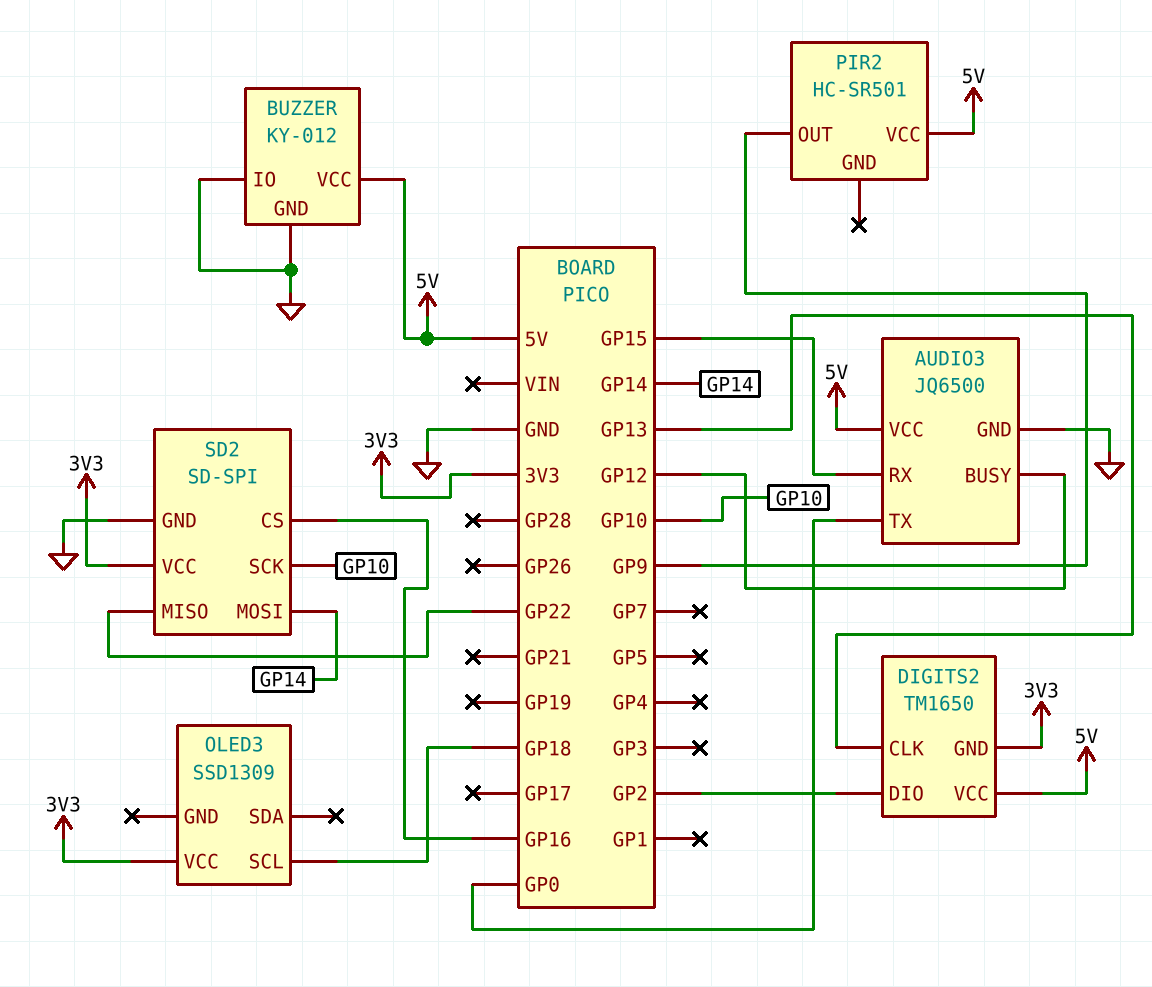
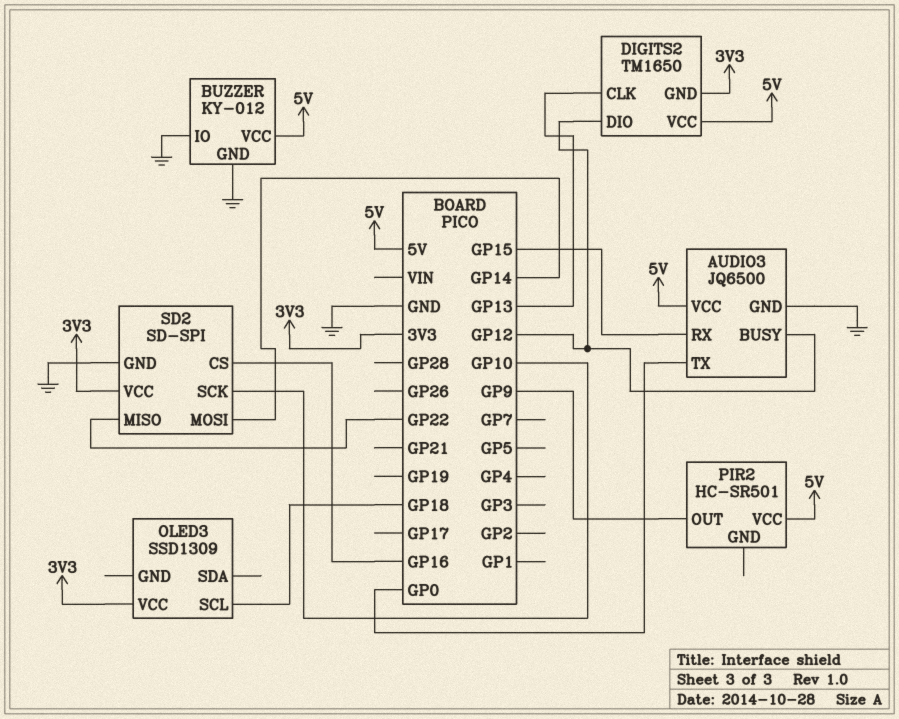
DIGITS2 pin DIO: GP2 -> GP12

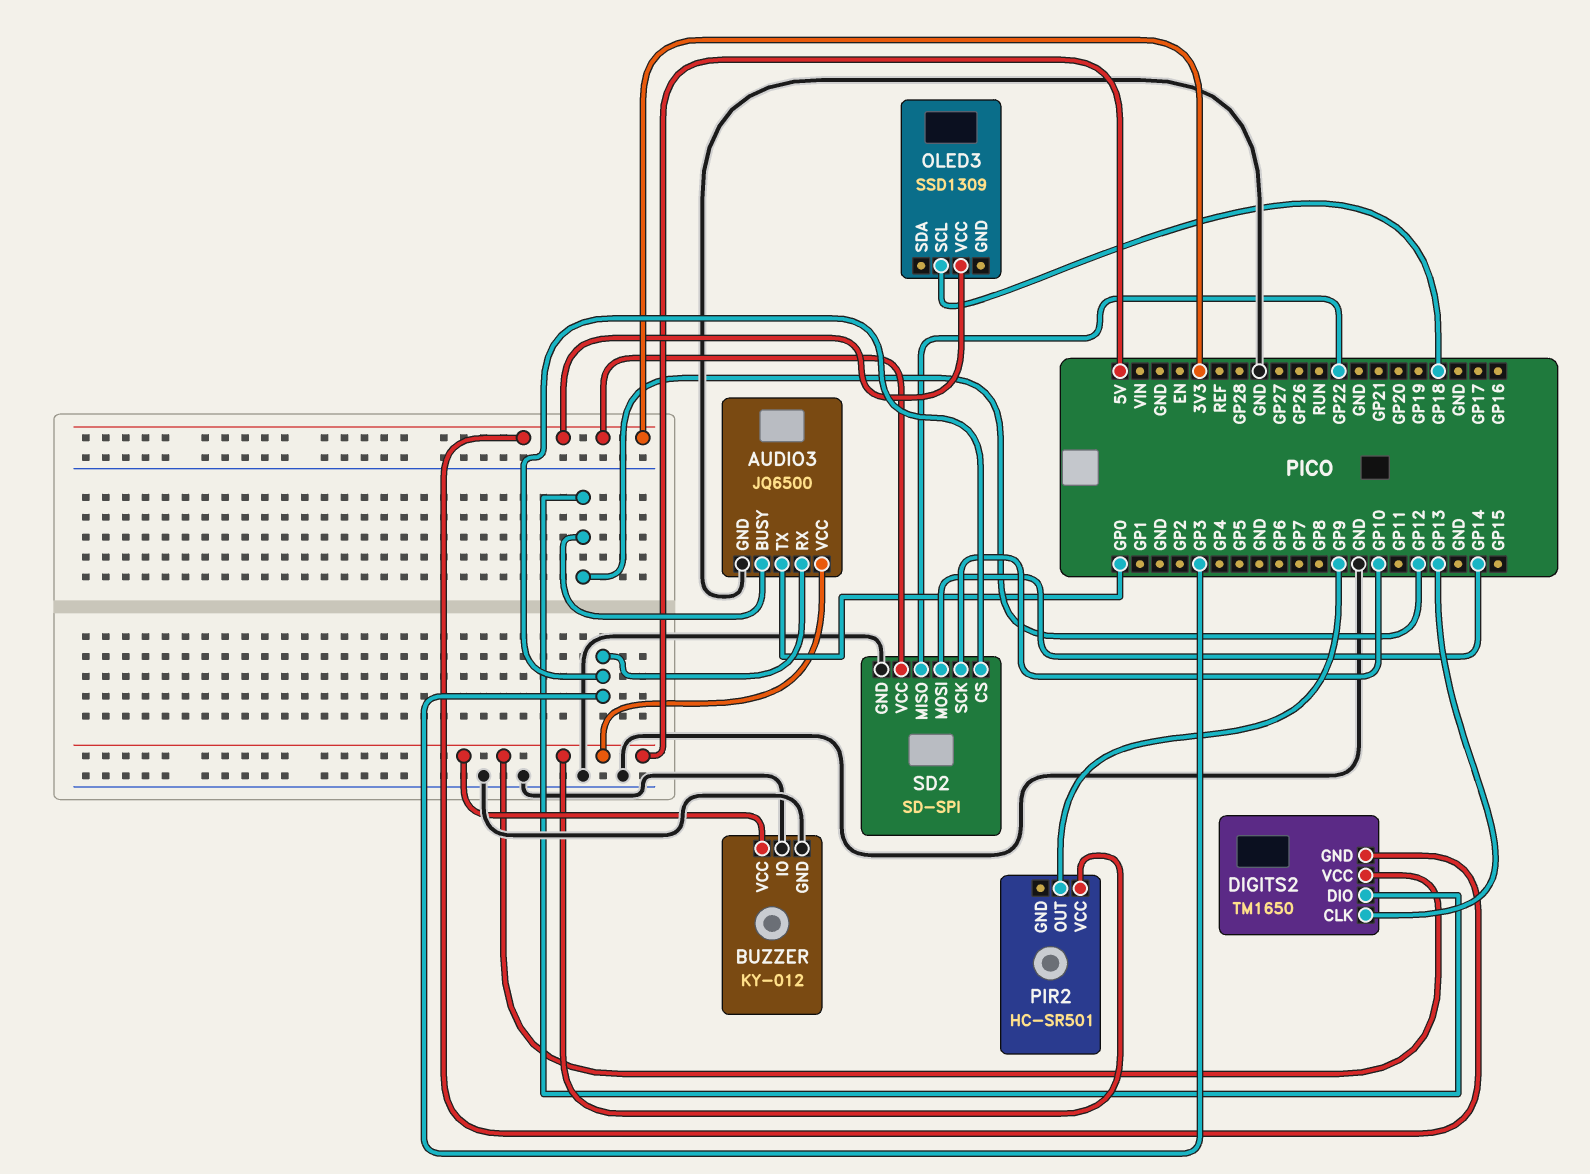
AUDIO3 pin RX: GP15 -> GP3
SD2 pin CS: GP16 -> GP3

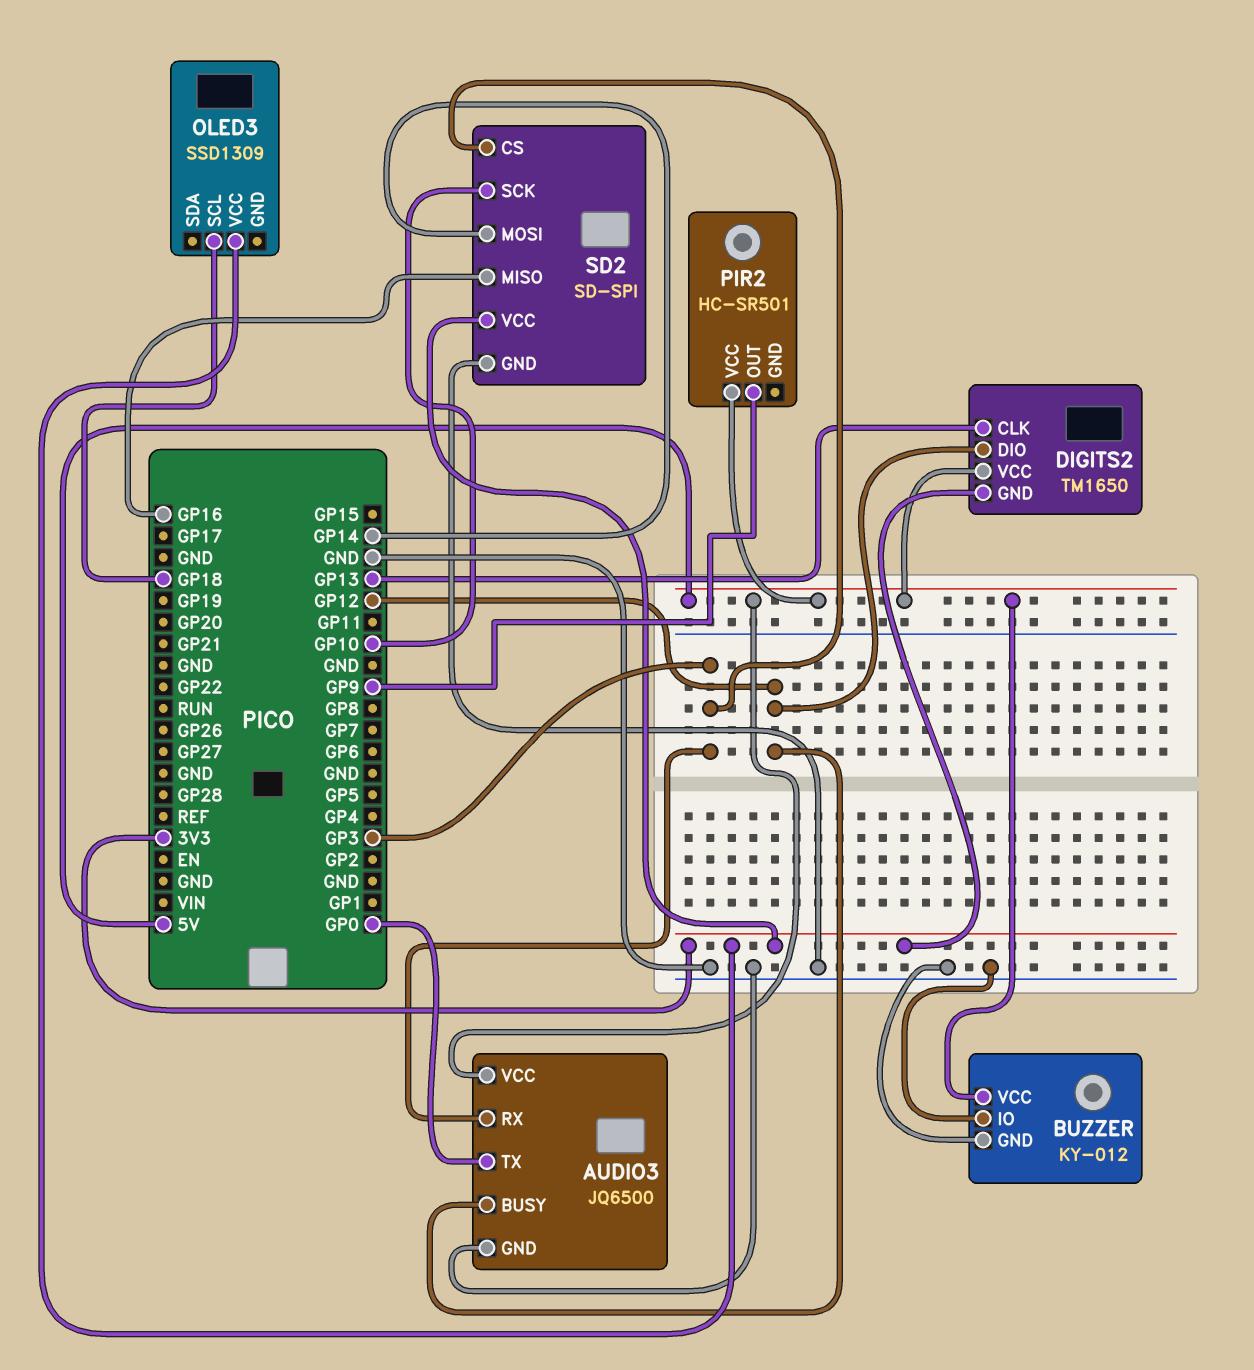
SD2 pin MISO: GP22 -> GP16

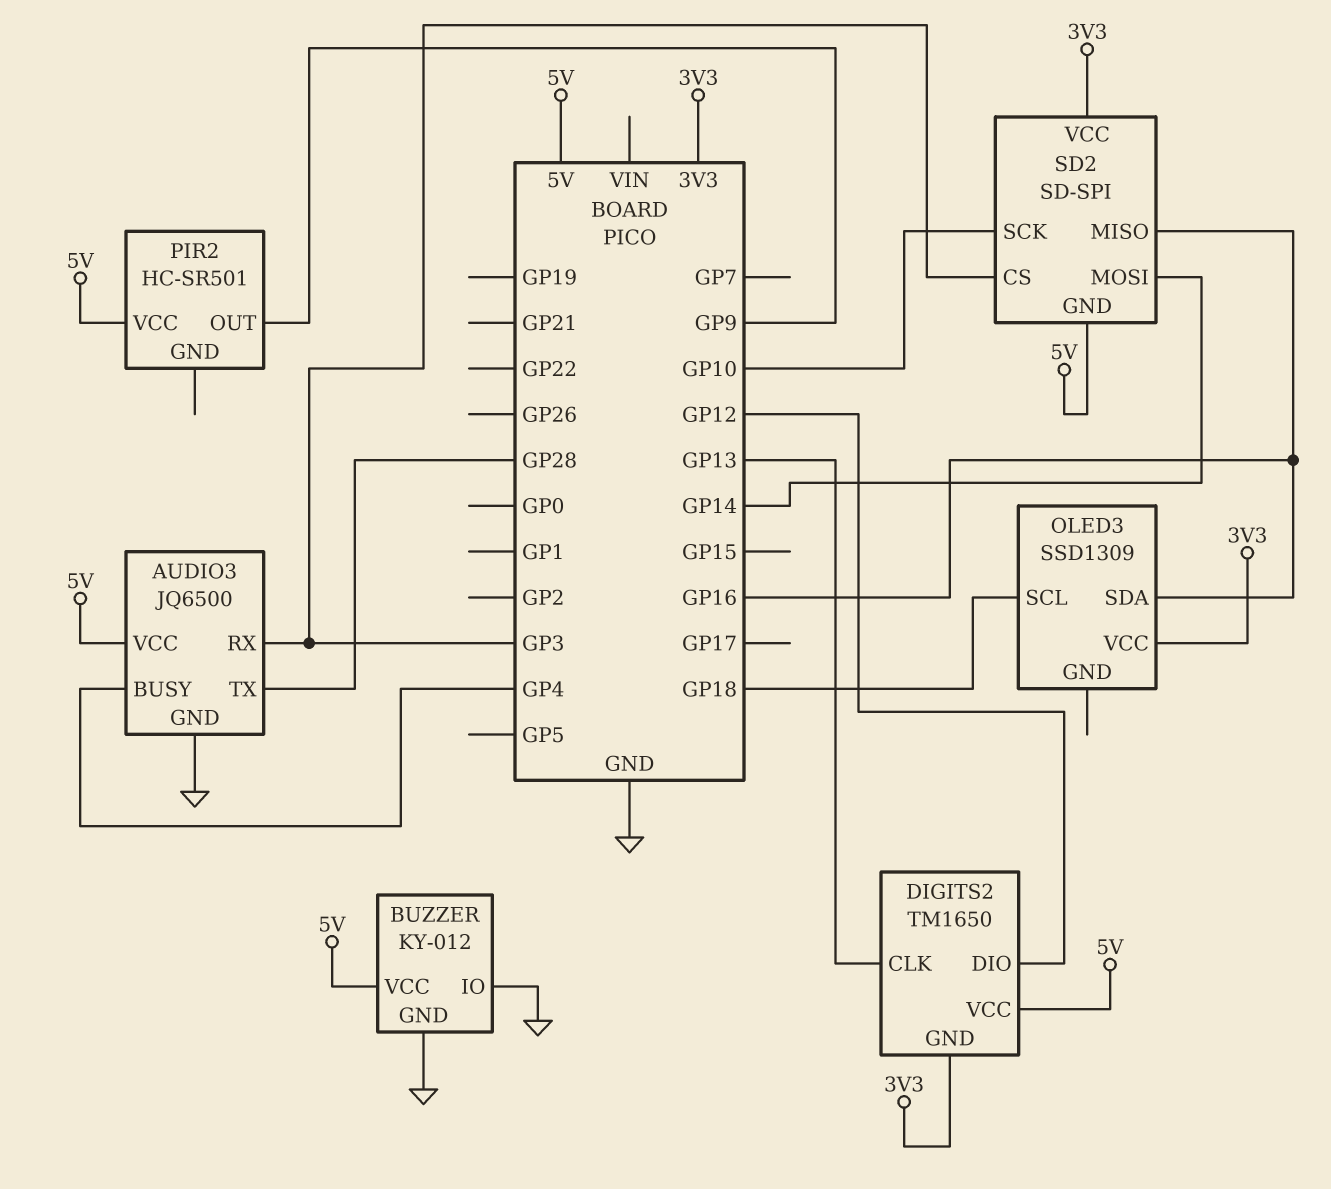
AUDIO3 pin BUSY: GP12 -> GP4
AUDIO3 pin TX: GP0 -> GP28
OLED3 pin SDA: none -> GP16
SD2 pin GND: GND -> 5V

